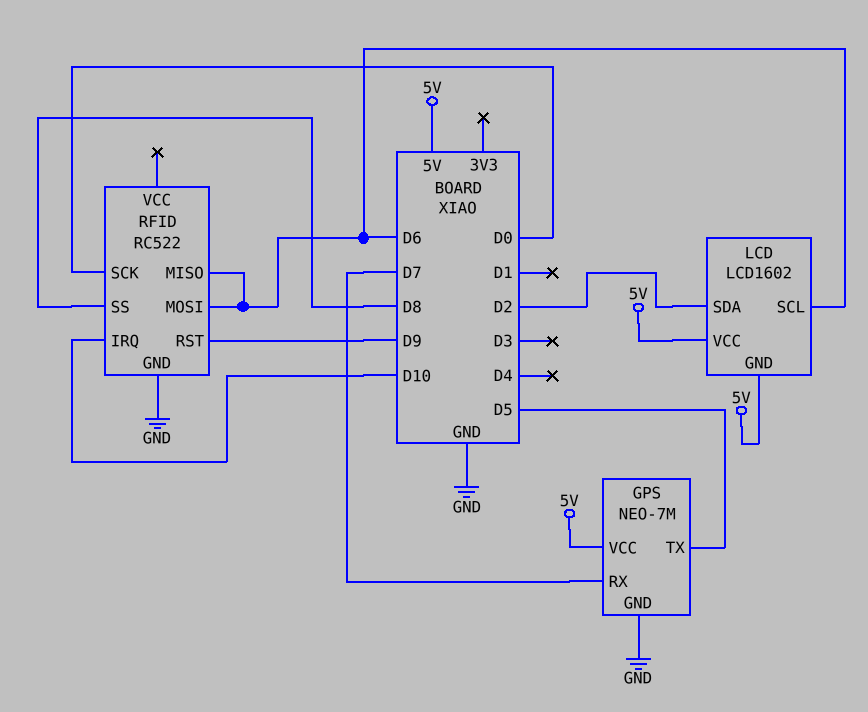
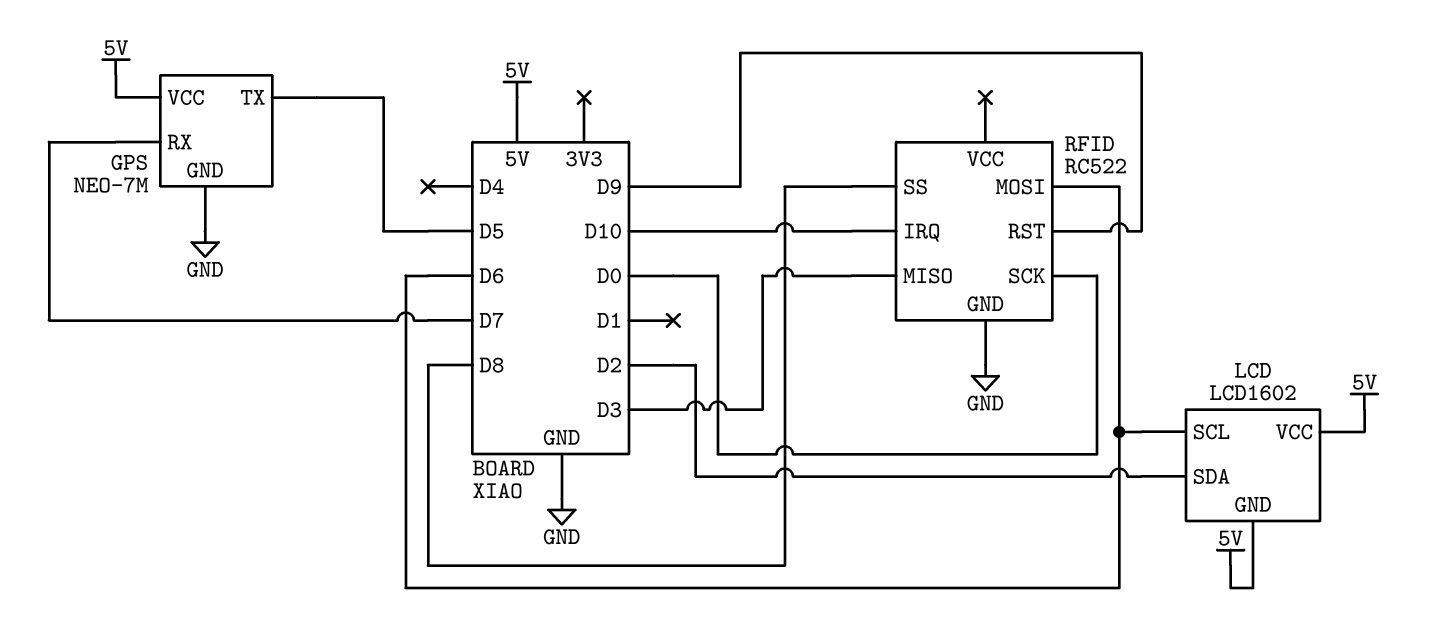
RFID pin MISO: D6 -> D3

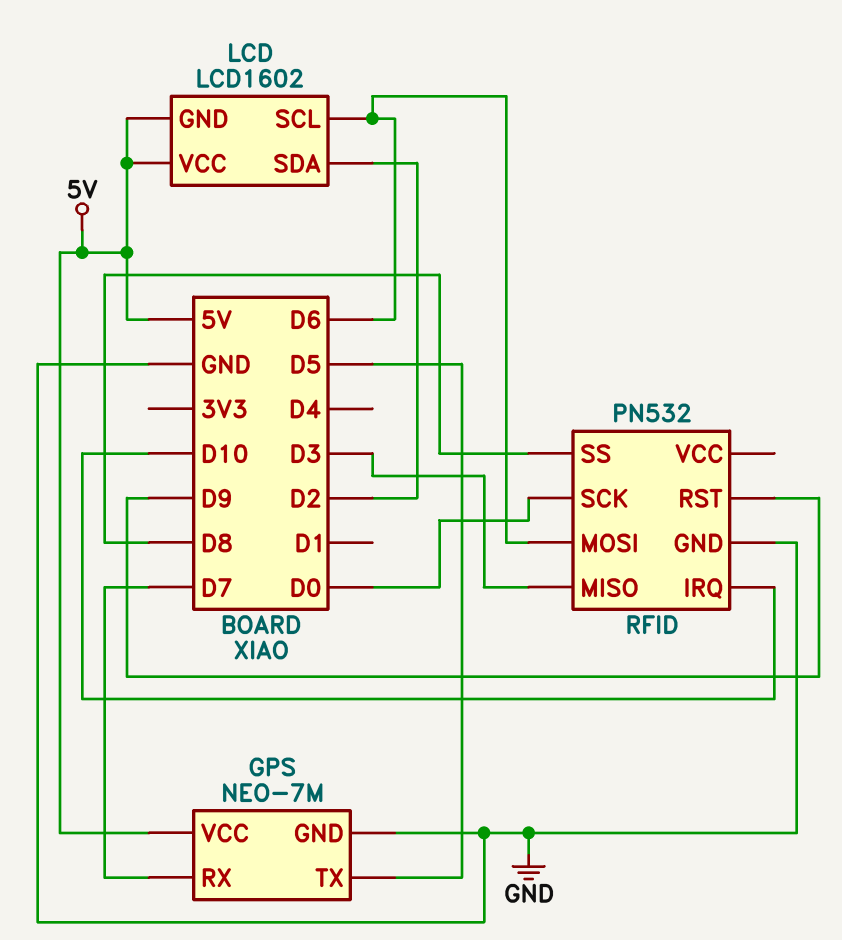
RFID: RC522 -> PN532

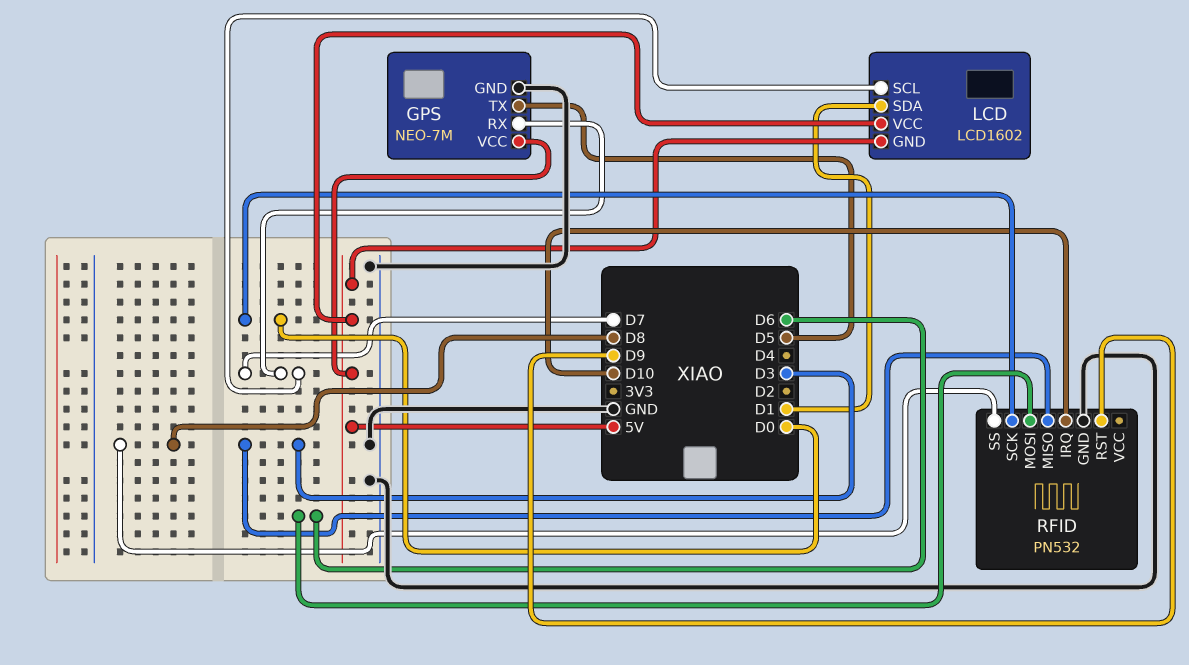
LCD pin SCL: D6 -> D7
LCD pin SDA: D2 -> D1

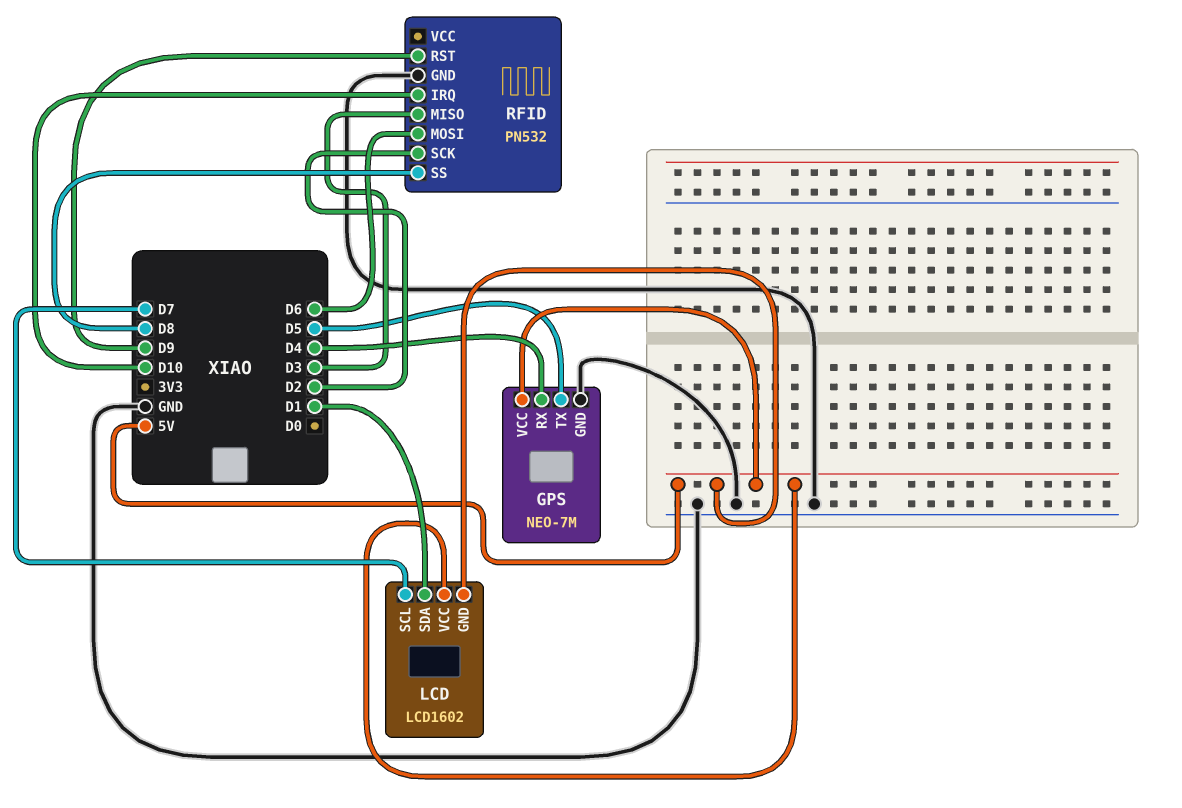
GPS pin RX: D7 -> D4
RFID pin SCK: D0 -> D2

